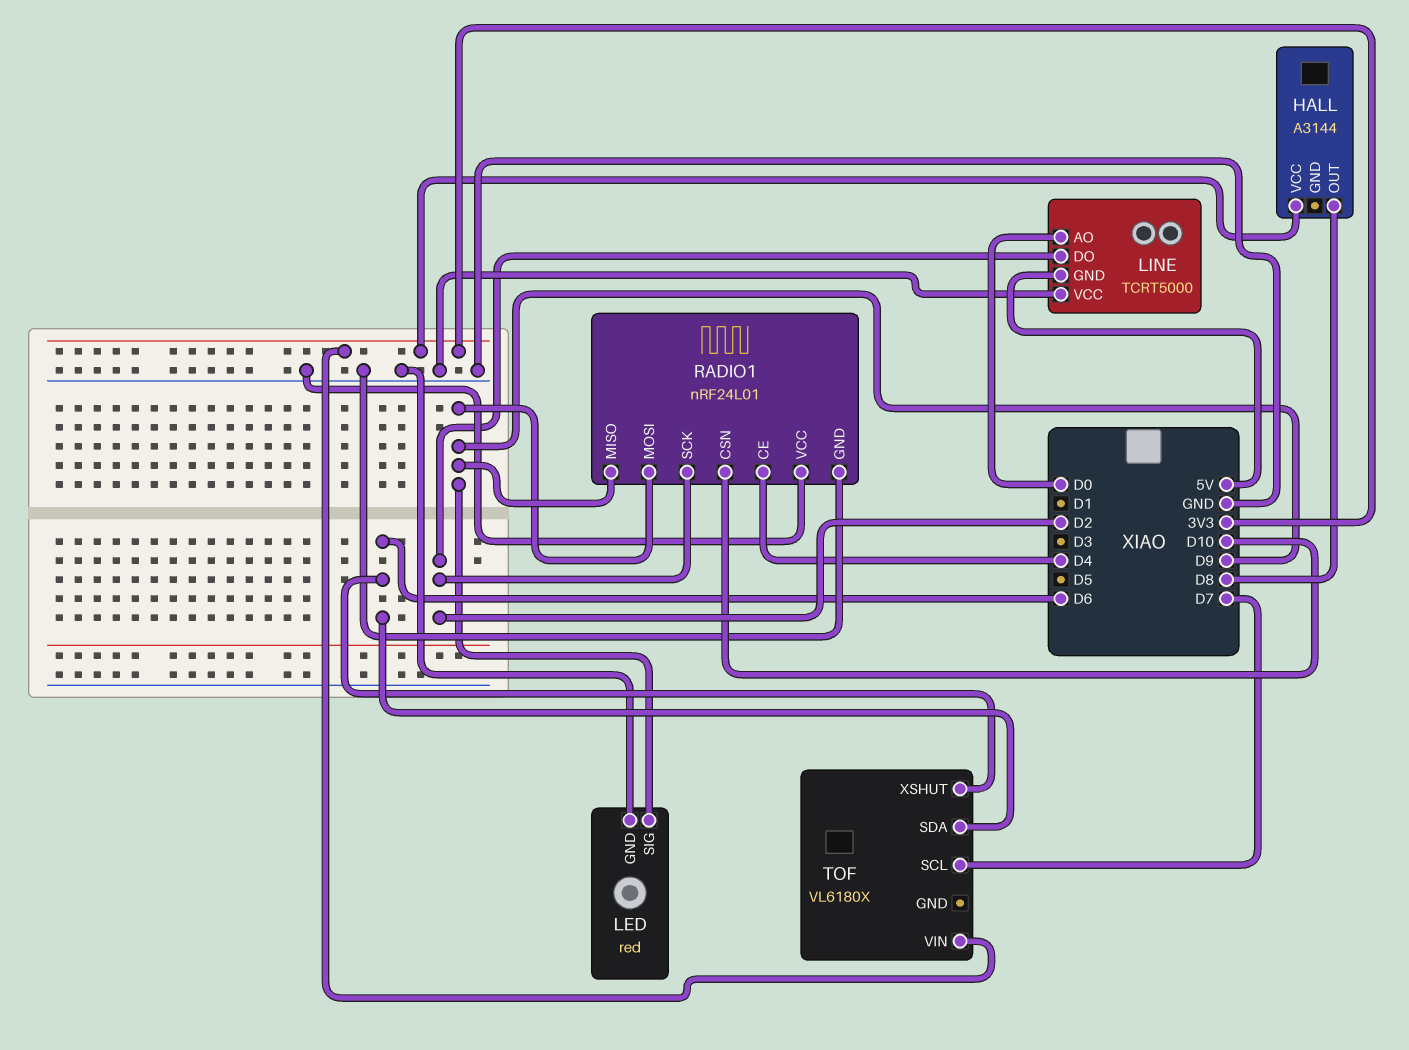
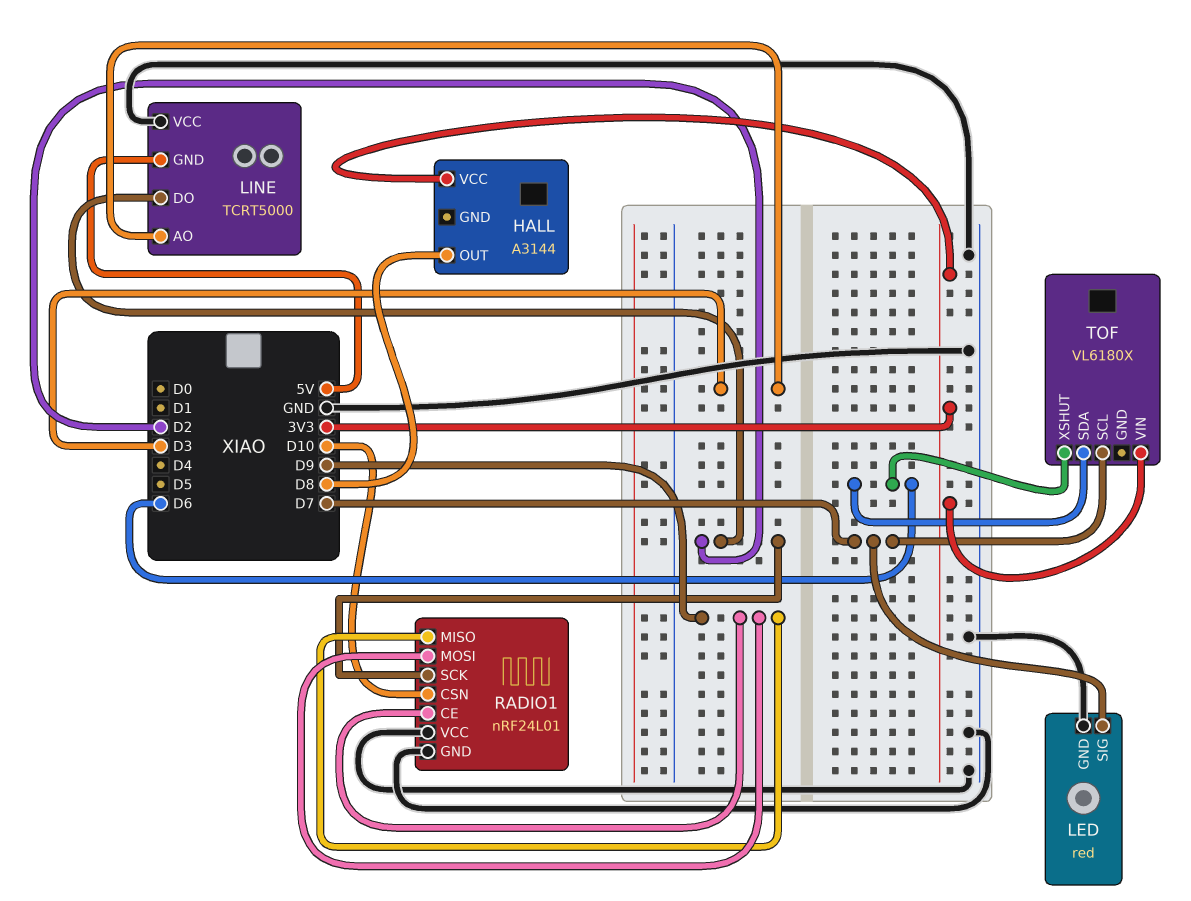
LED pin SIG: D9 -> D7
LINE pin AO: D0 -> D3
RADIO1 pin CE: D4 -> D9

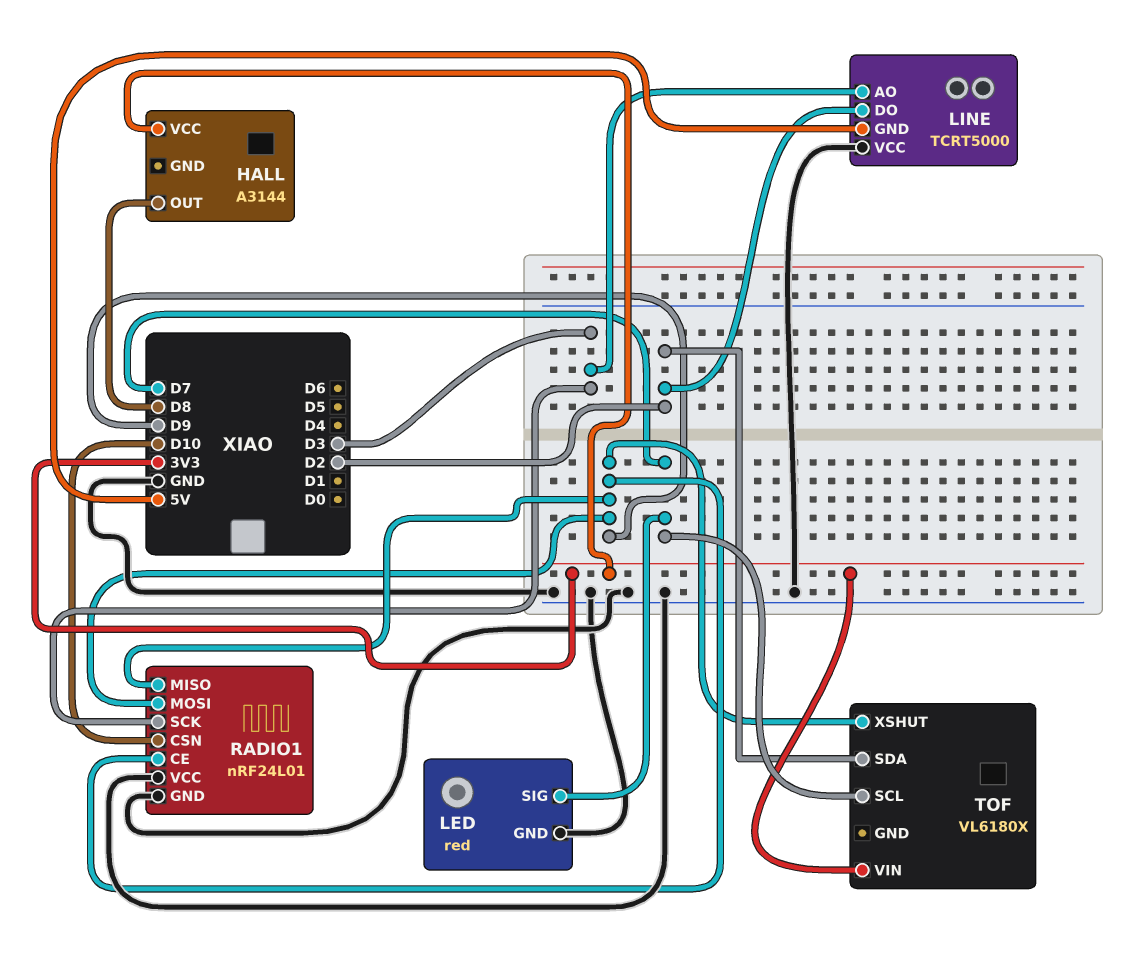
RADIO1 pin SCK: D2 -> D3
TOF pin SDA: D6 -> D2
TOF pin XSHUT: D6 -> D9

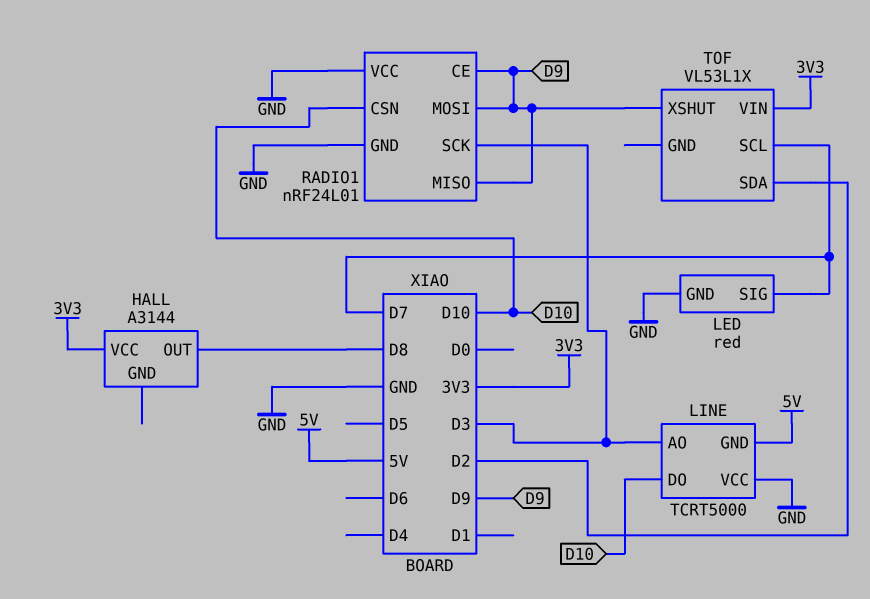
LINE pin DO: D2 -> D10
TOF: VL6180X -> VL53L1X

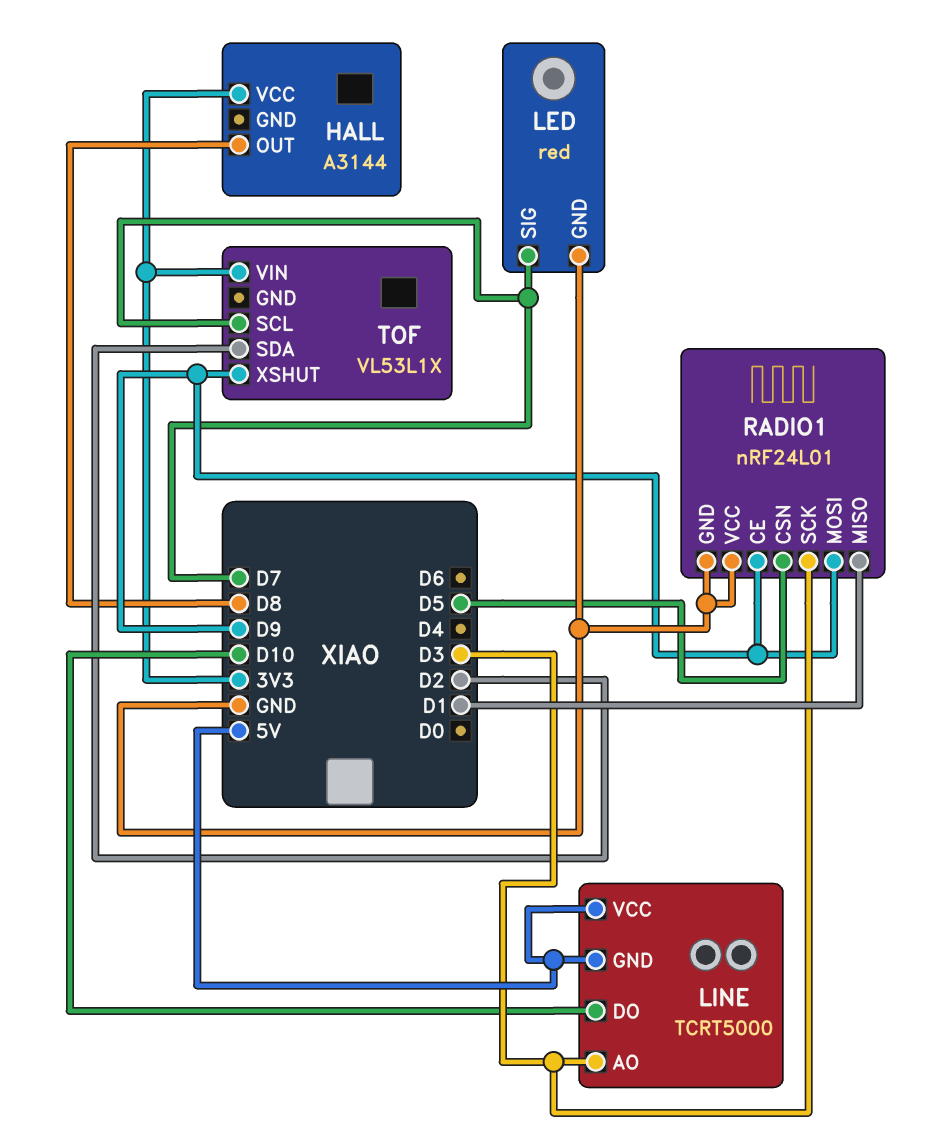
LINE pin VCC: GND -> 5V
RADIO1 pin CSN: D10 -> D5
RADIO1 pin MISO: D9 -> D1

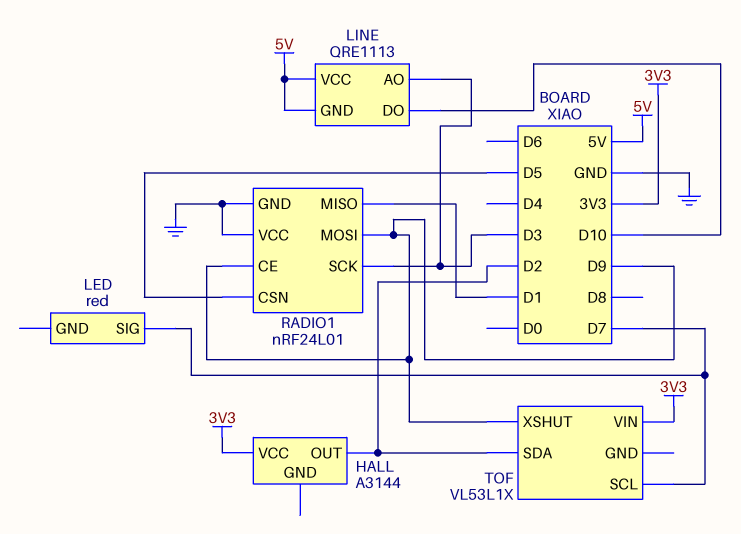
HALL pin OUT: D8 -> D2
LED pin GND: GND -> none
LINE: TCRT5000 -> QRE1113

